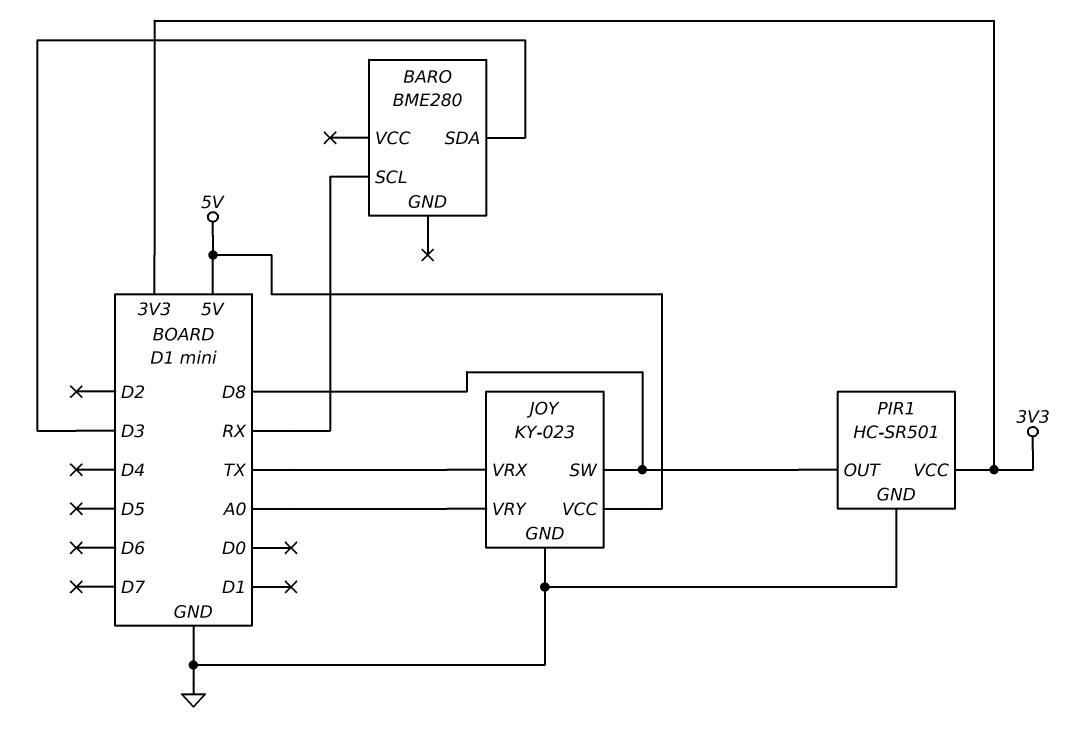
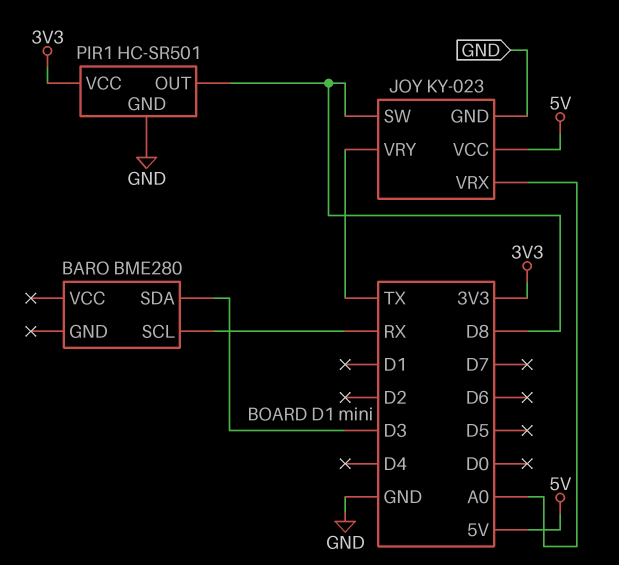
JOY pin VRX: TX -> A0
JOY pin VRY: A0 -> TX

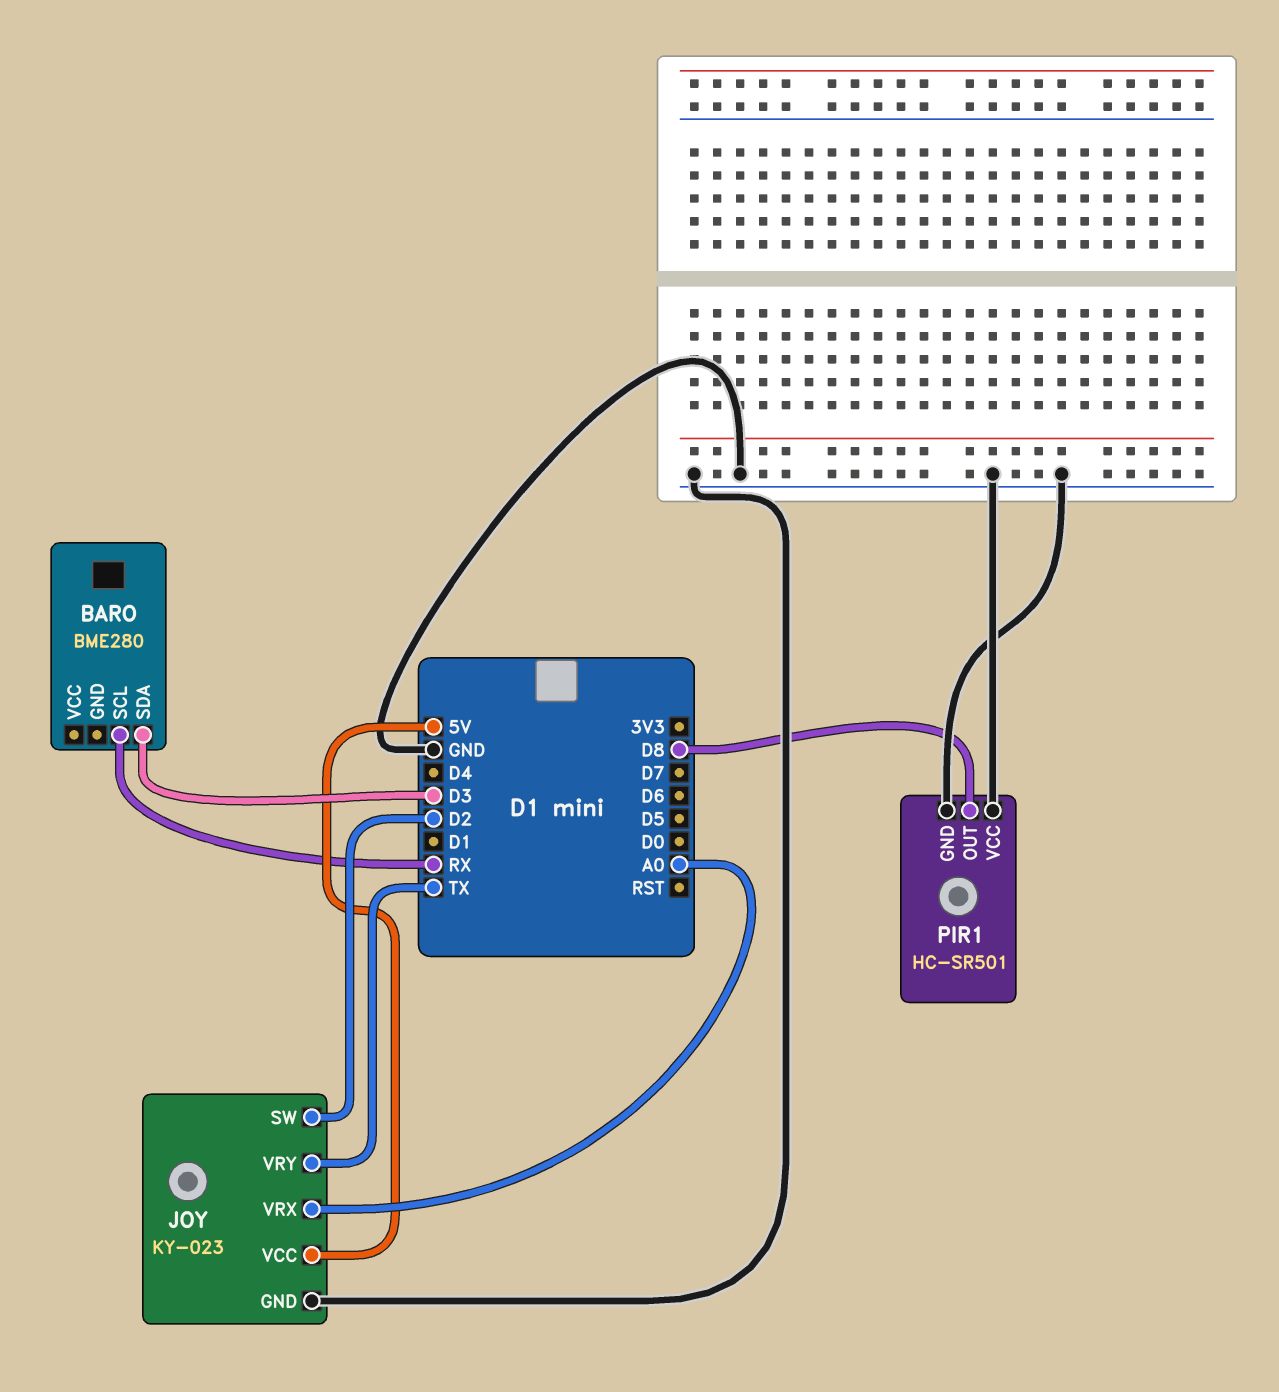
JOY pin SW: D8 -> D2
PIR1 pin VCC: 3V3 -> GND

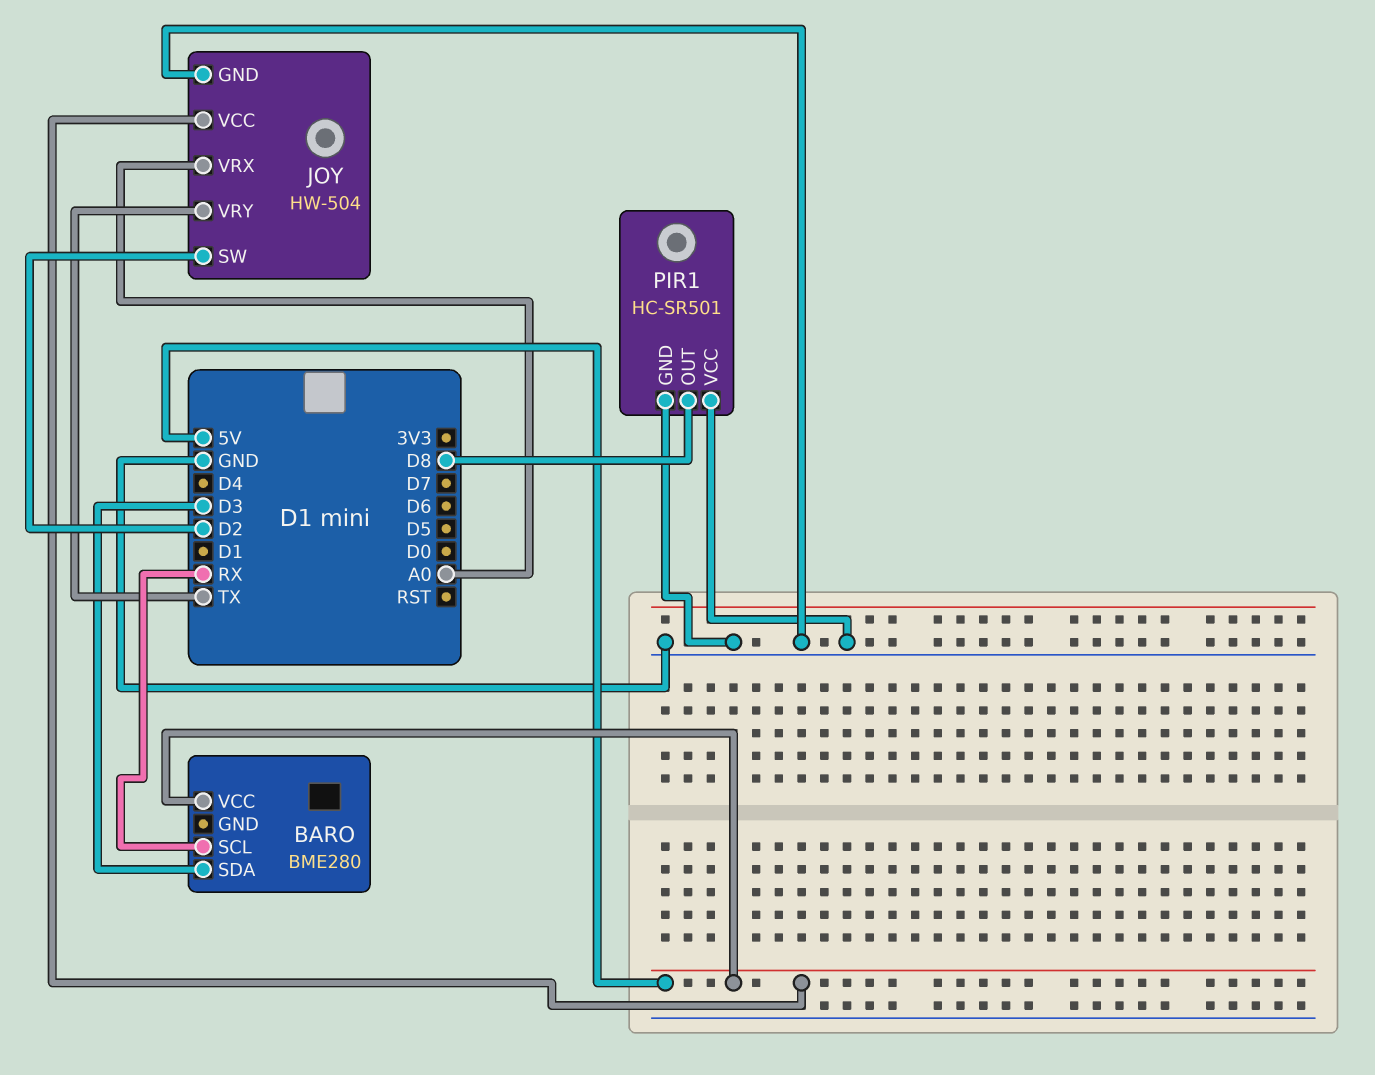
BARO pin VCC: none -> 5V
JOY: KY-023 -> HW-504

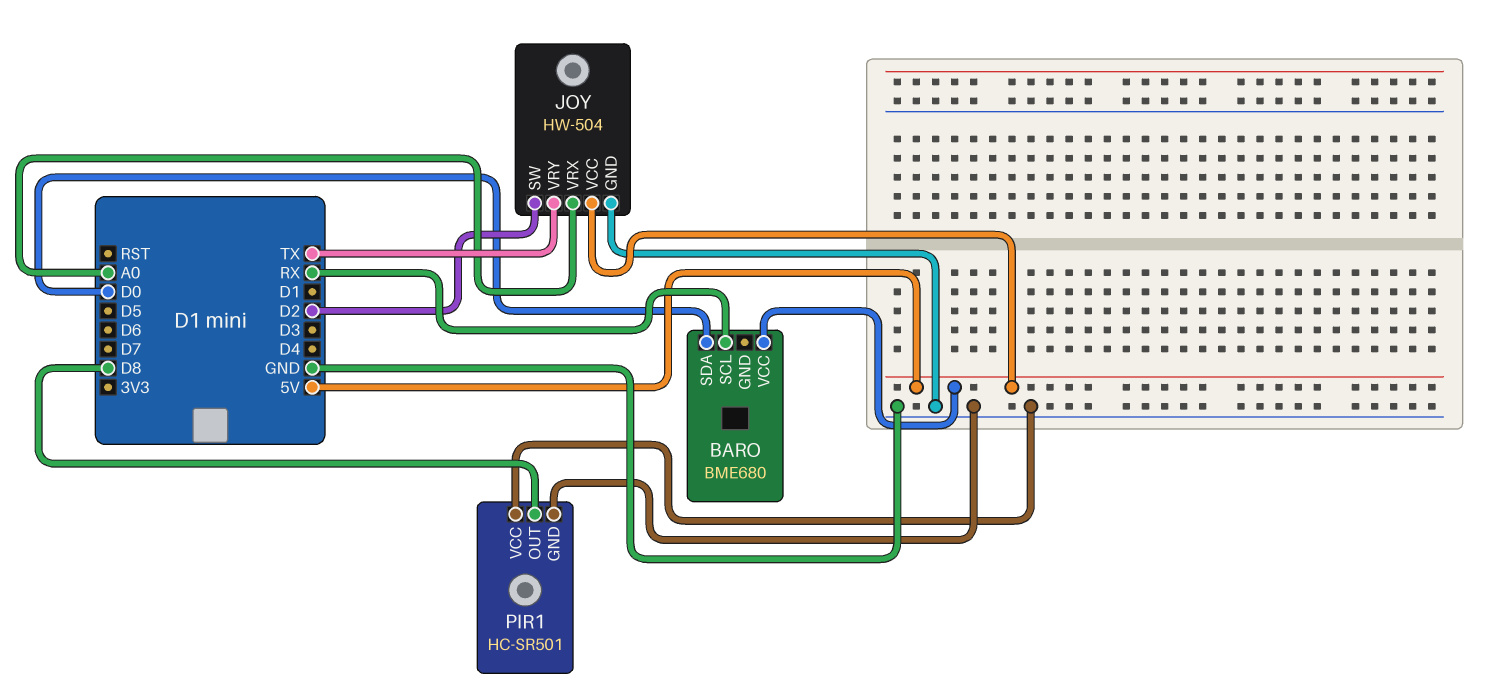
BARO: BME280 -> BME680
BARO pin SDA: D3 -> D0

